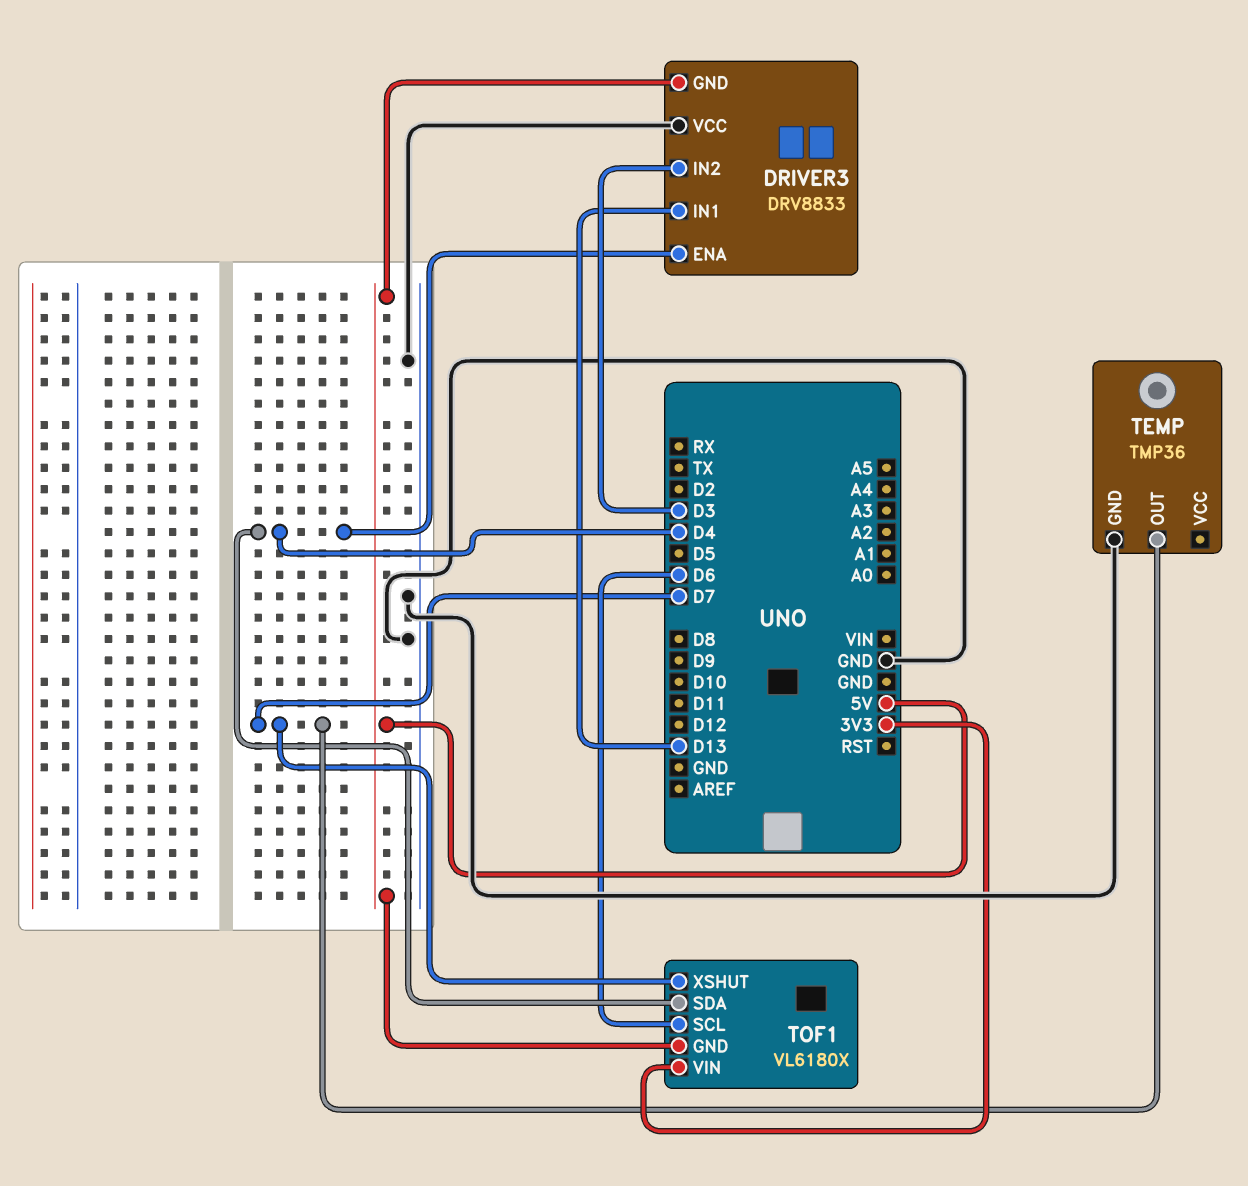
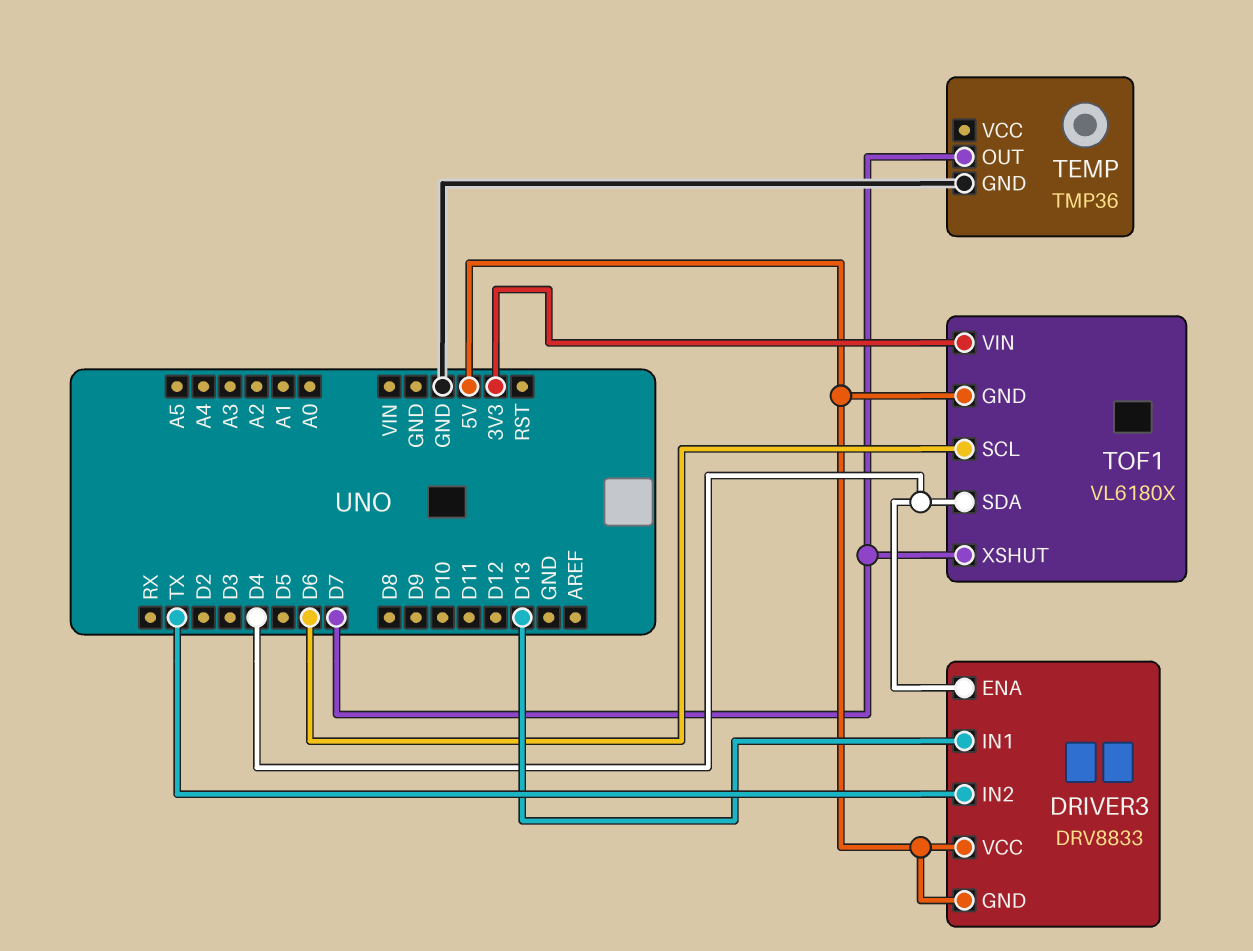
DRIVER3 pin IN2: D3 -> TX
DRIVER3 pin VCC: GND -> 5V

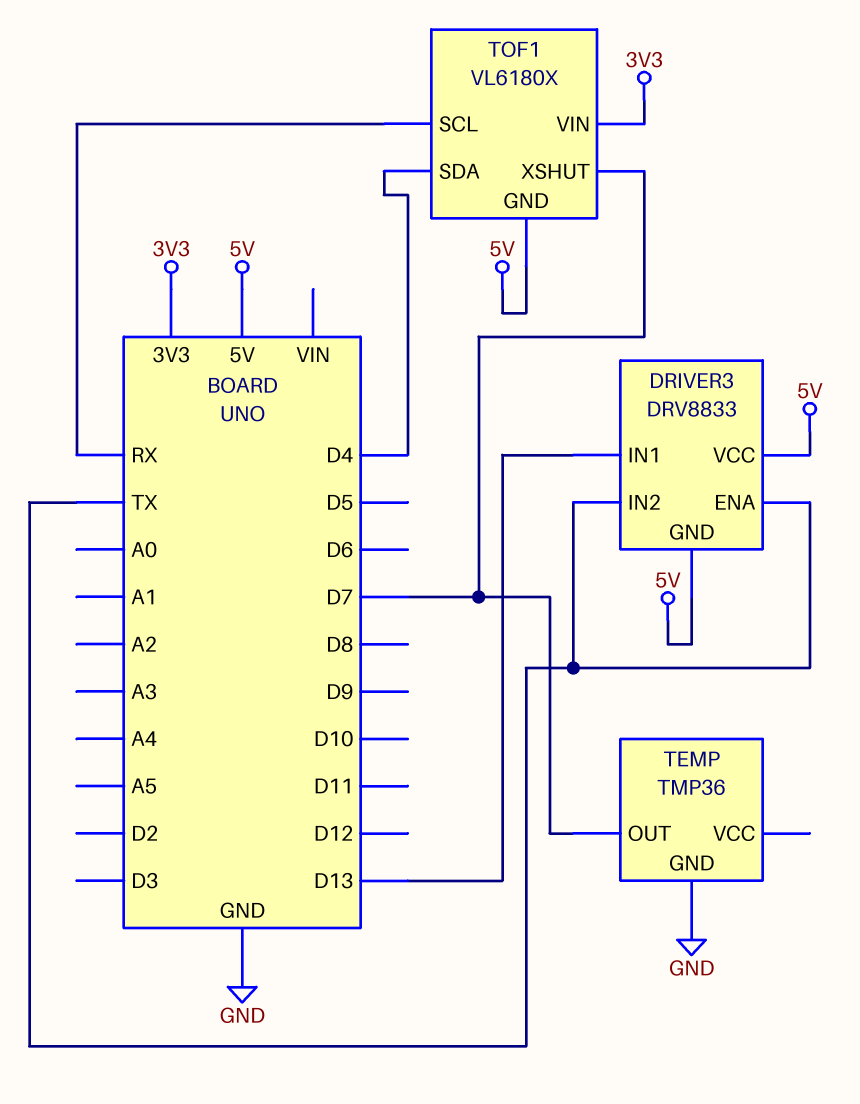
DRIVER3 pin ENA: D4 -> TX
TOF1 pin SCL: D6 -> RX

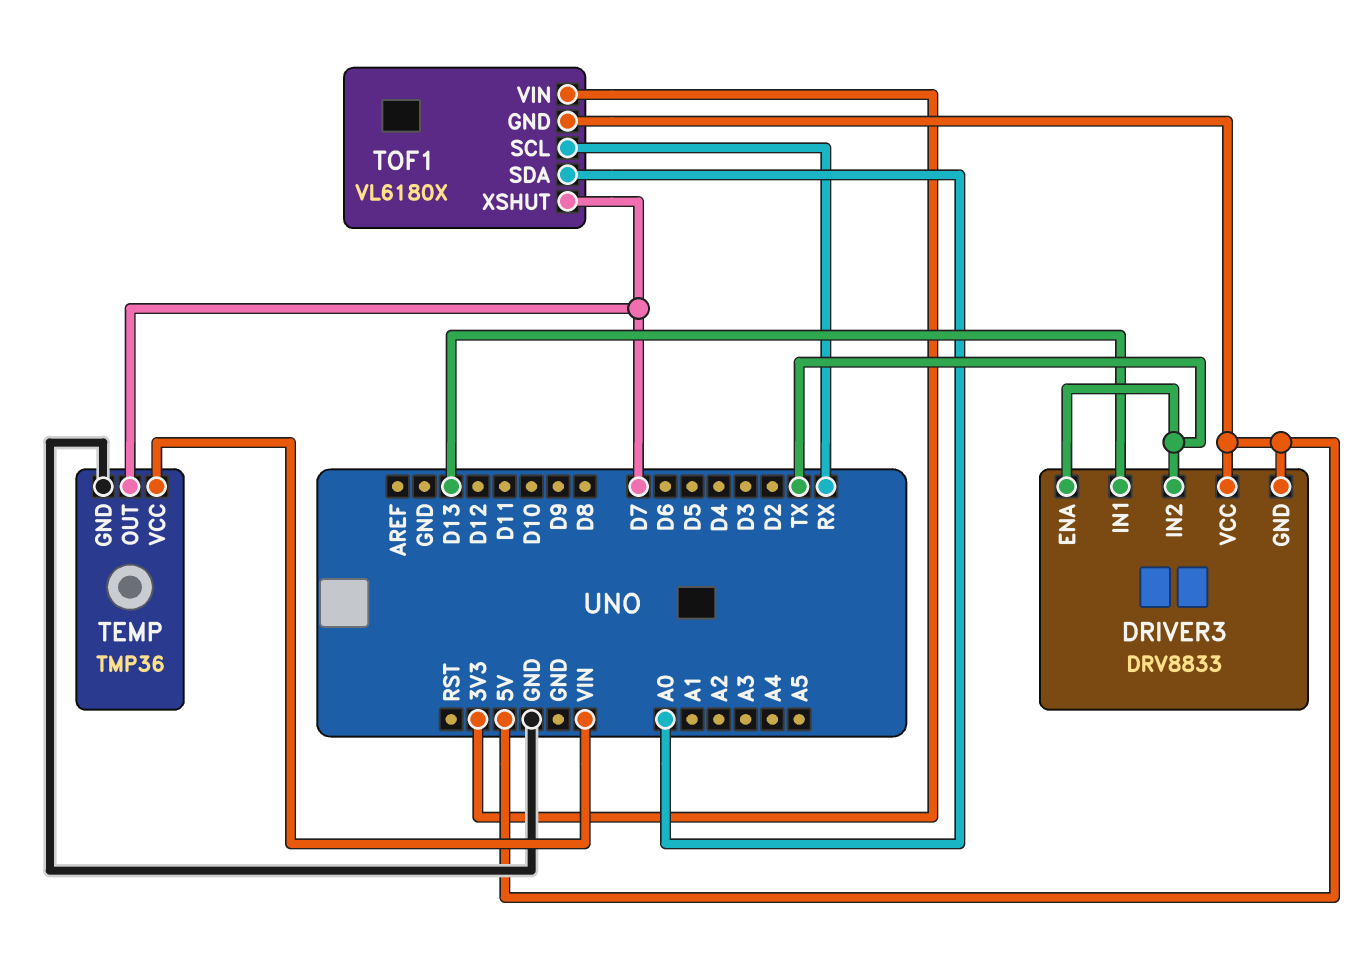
TEMP pin VCC: none -> VIN
TOF1 pin SDA: D4 -> A0

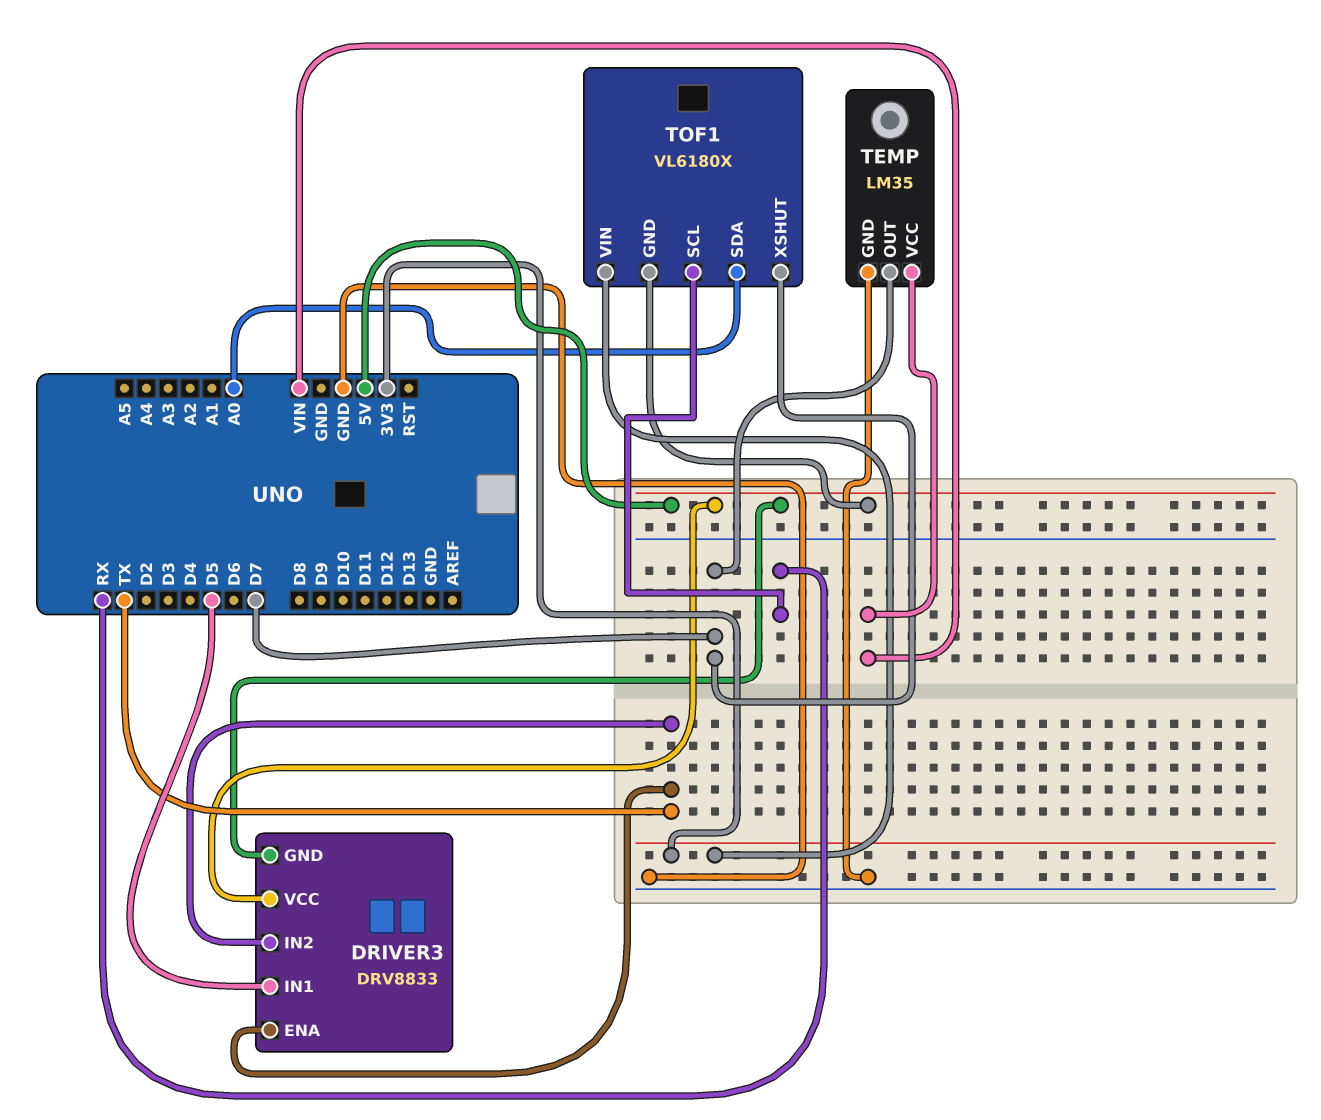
DRIVER3 pin IN1: D13 -> D5
TEMP: TMP36 -> LM35

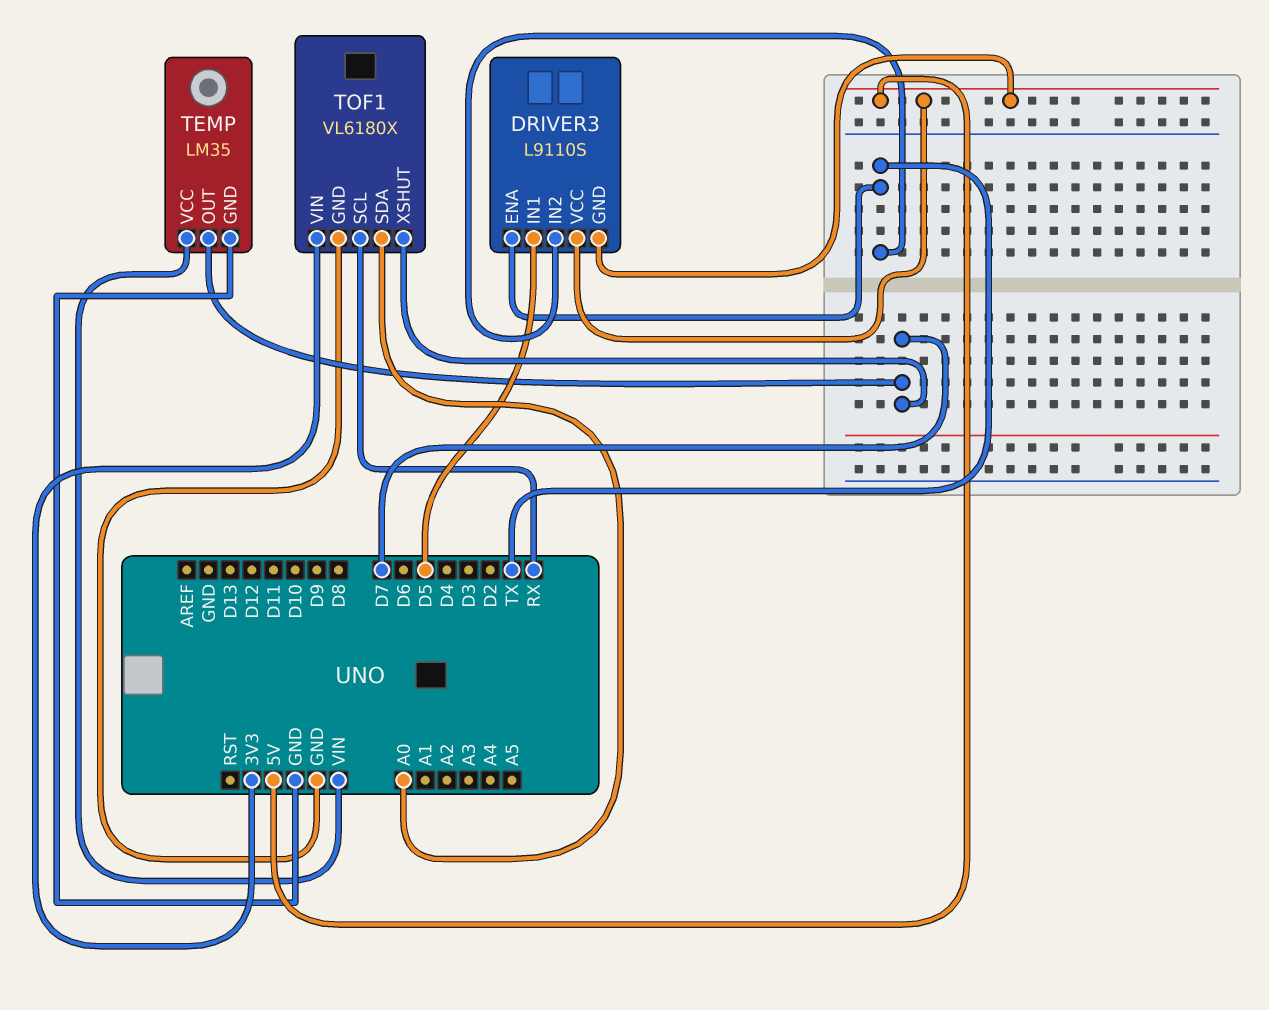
DRIVER3: DRV8833 -> L9110S
TOF1 pin GND: 5V -> GND

